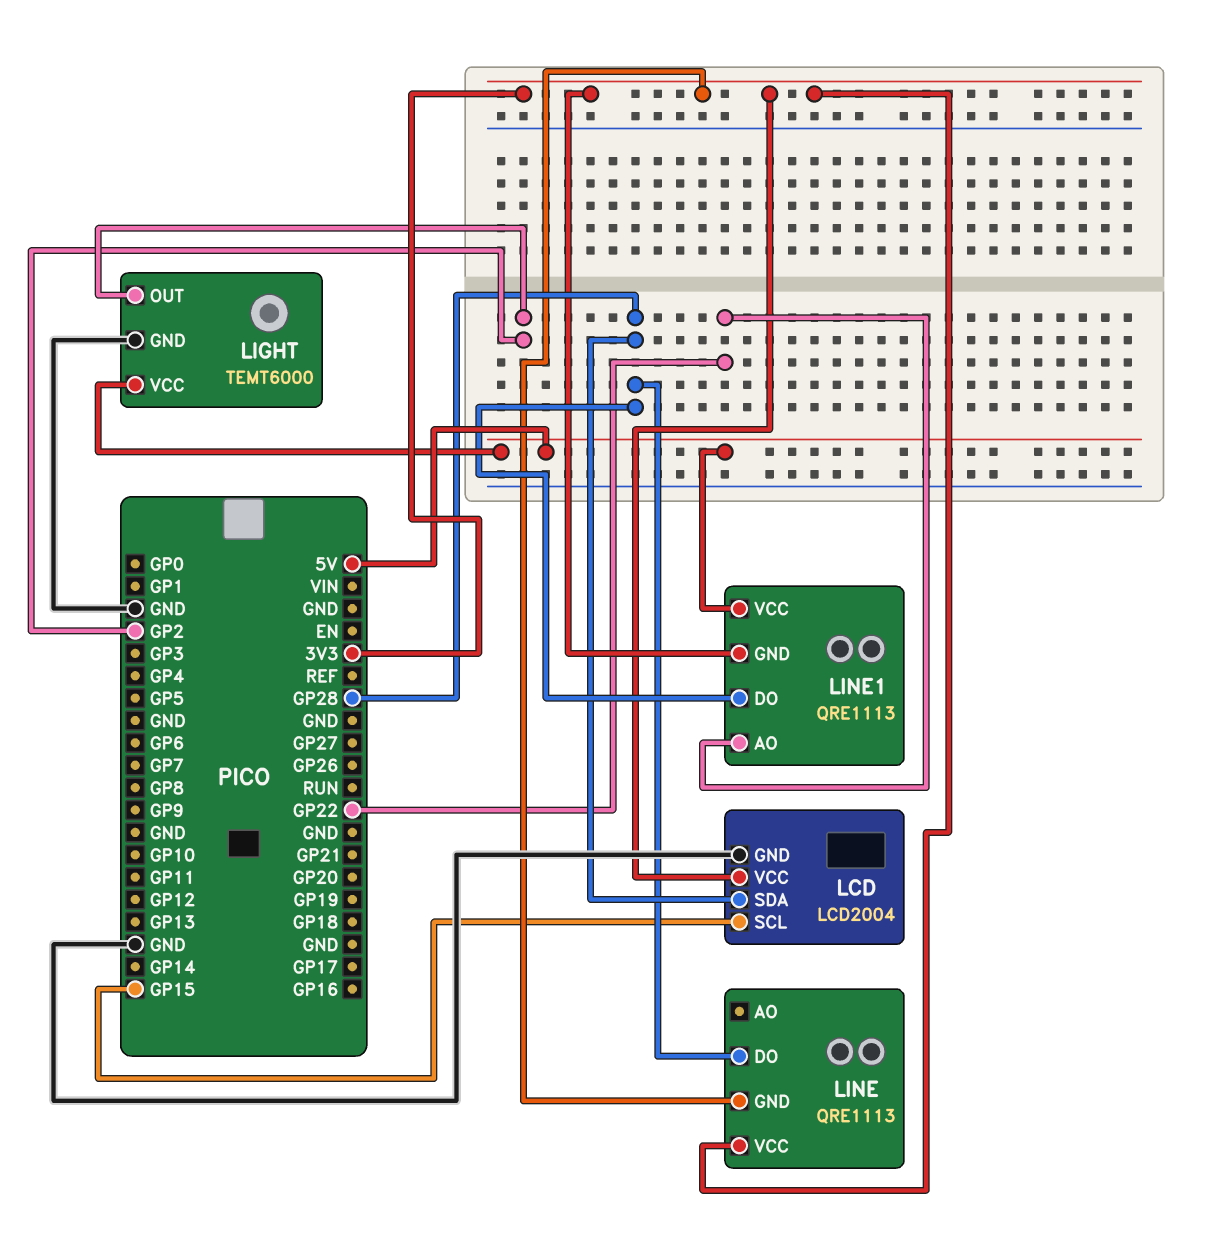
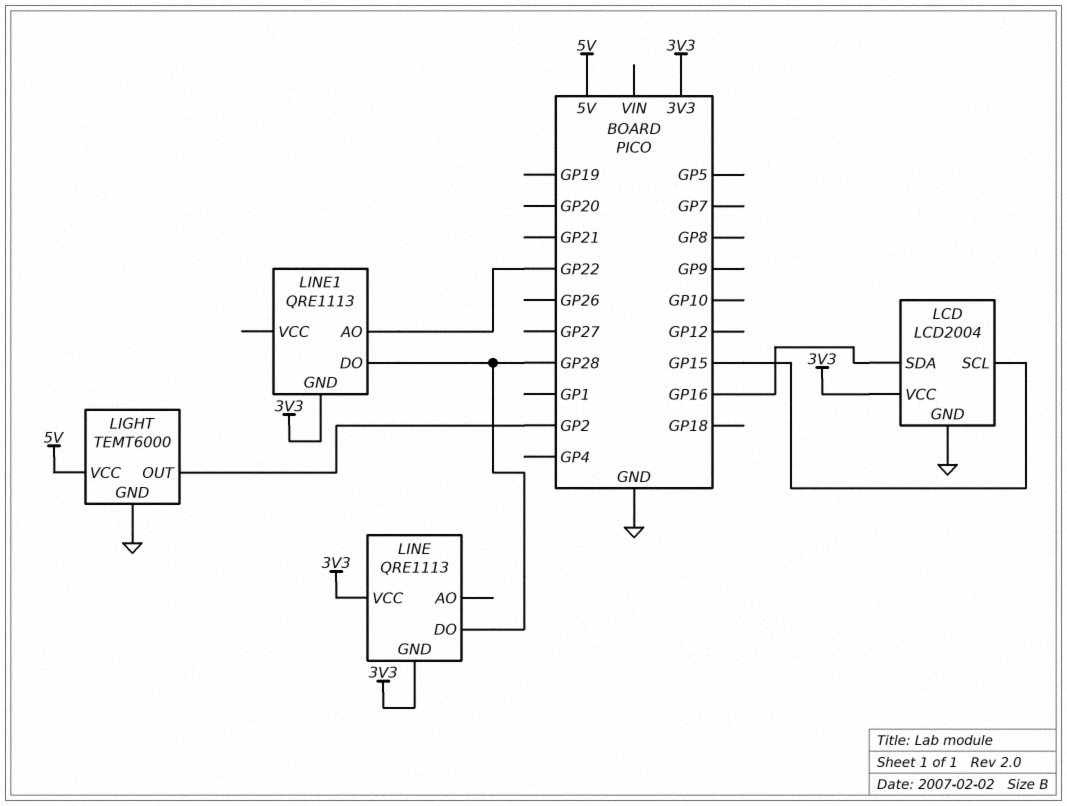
LCD pin SDA: GP28 -> GP16
LINE1 pin VCC: 5V -> none

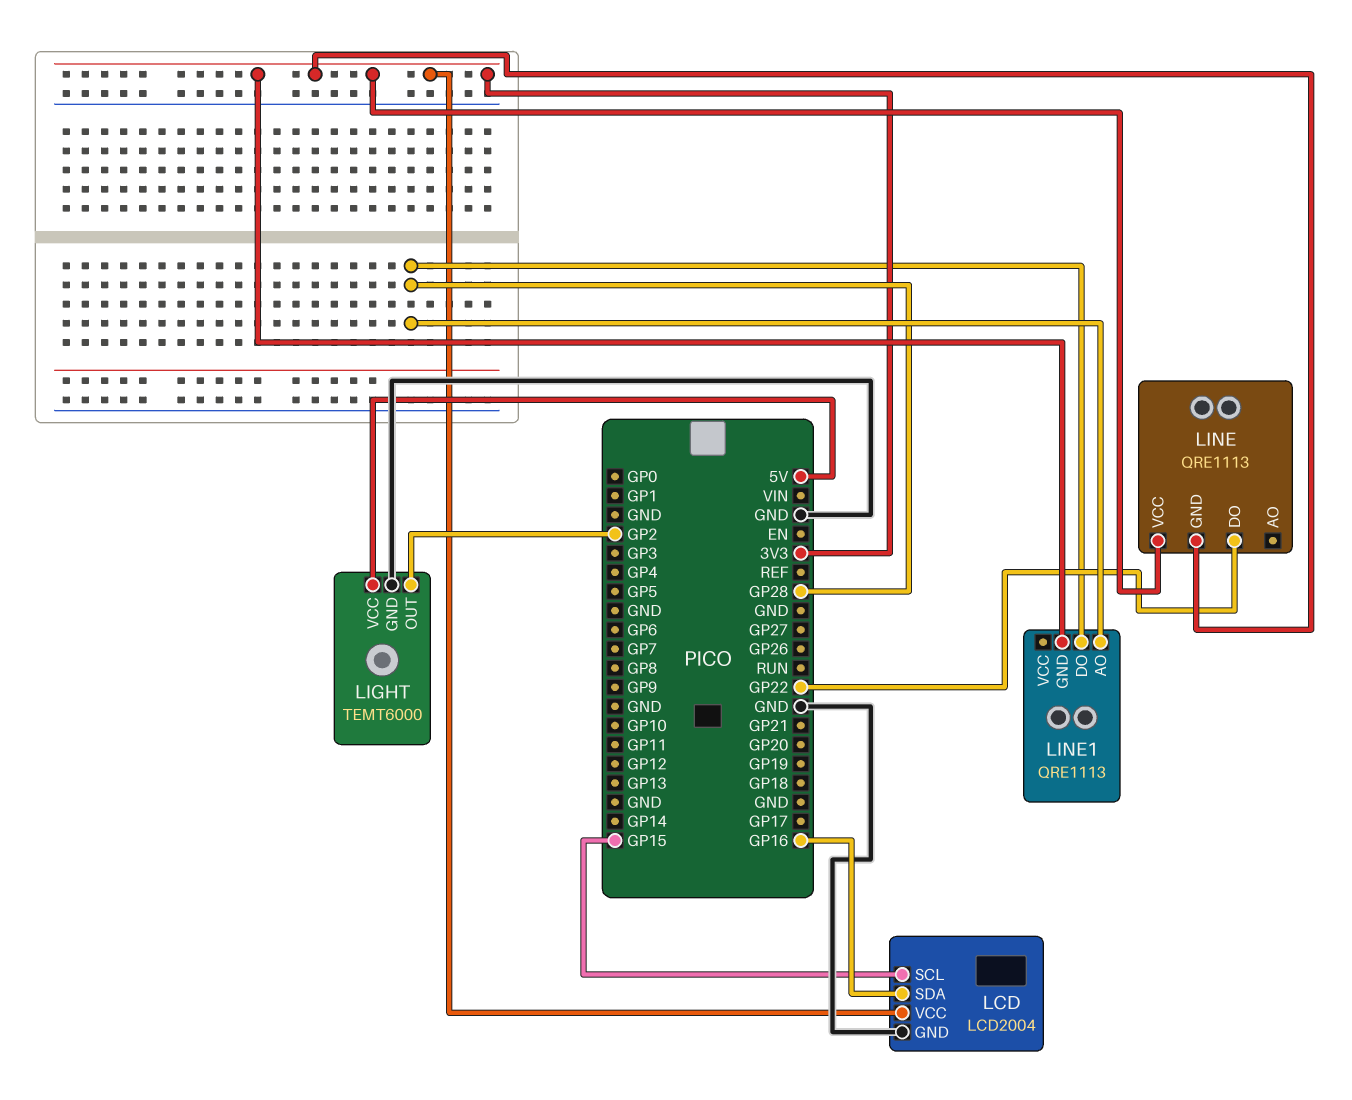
LINE pin DO: GP28 -> GP22
LINE1 pin AO: GP22 -> GP28

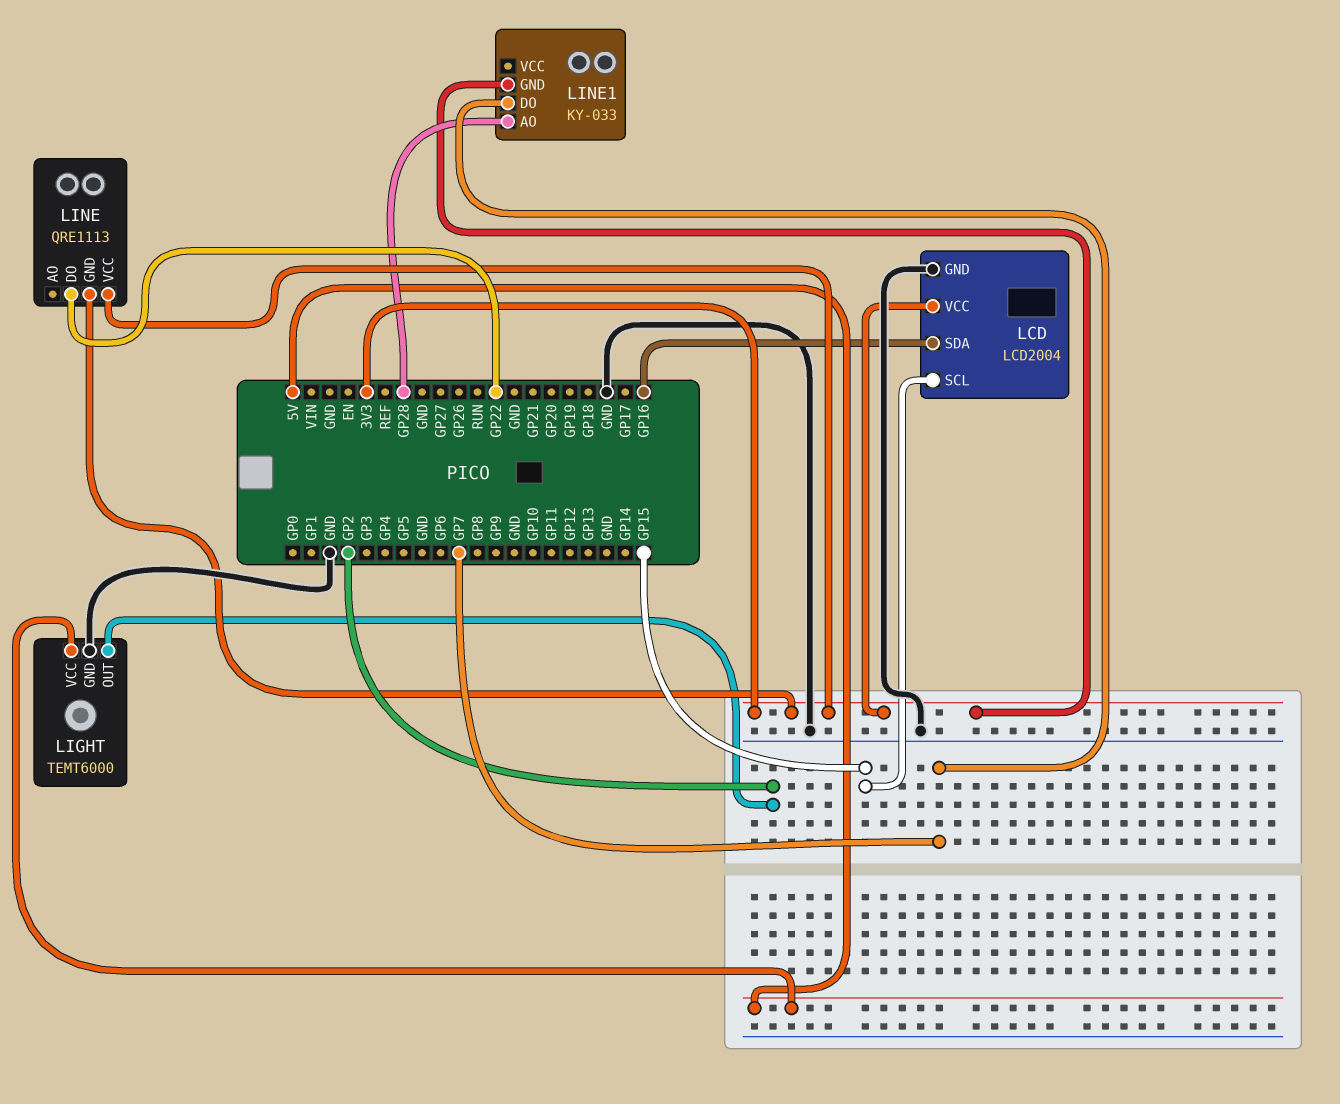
LINE1: QRE1113 -> KY-033
LINE1 pin DO: GP28 -> GP7

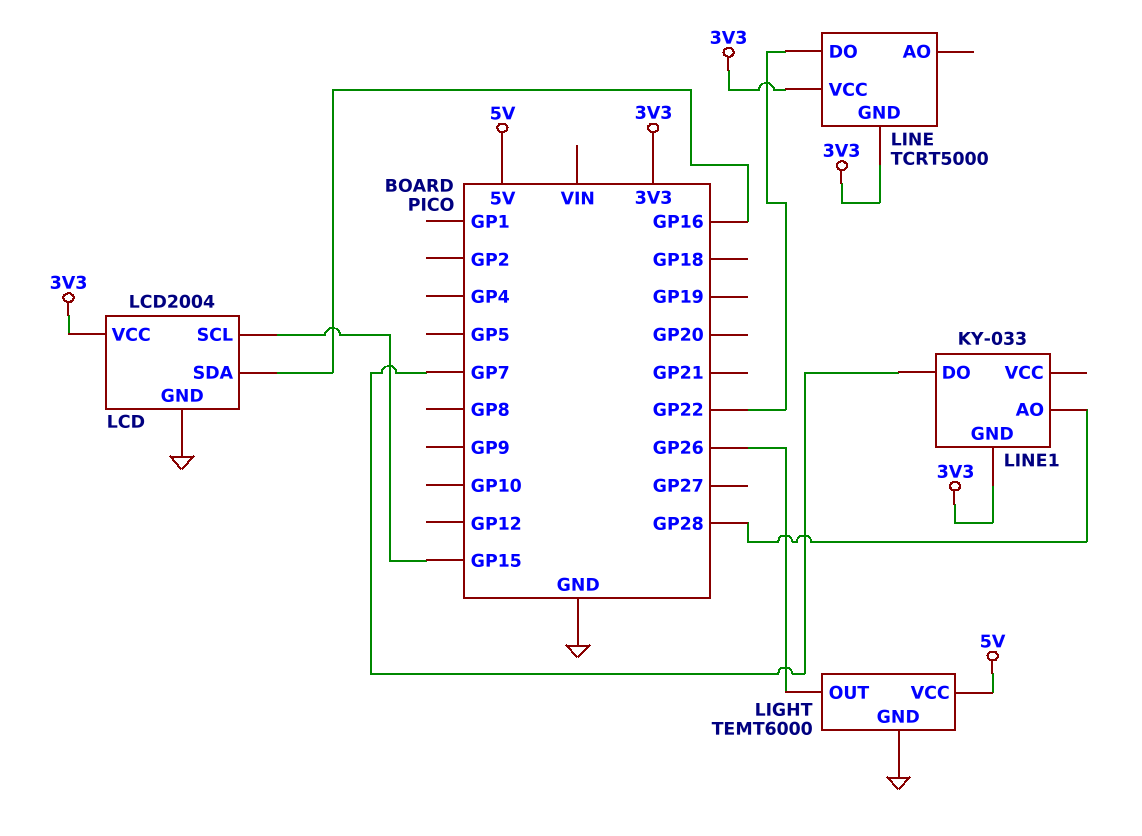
LIGHT pin OUT: GP2 -> GP26
LINE: QRE1113 -> TCRT5000

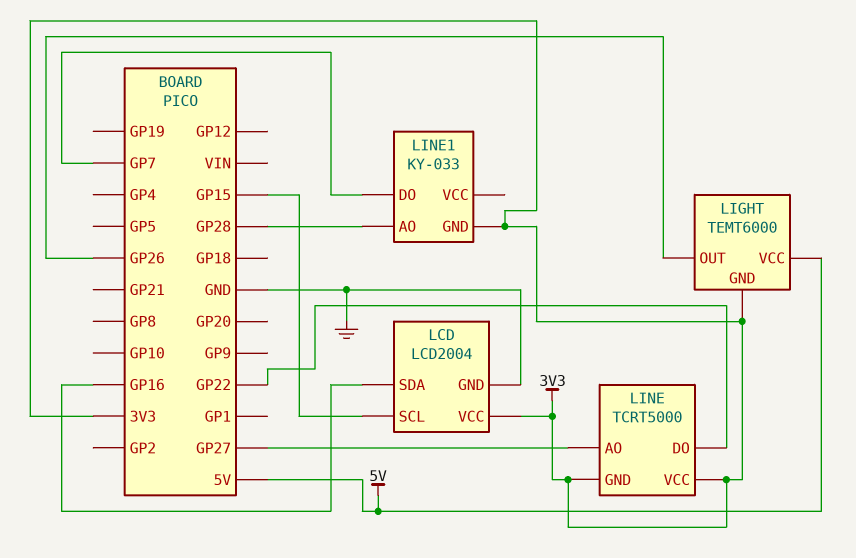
LIGHT pin GND: GND -> 3V3
LINE pin AO: none -> GP27

